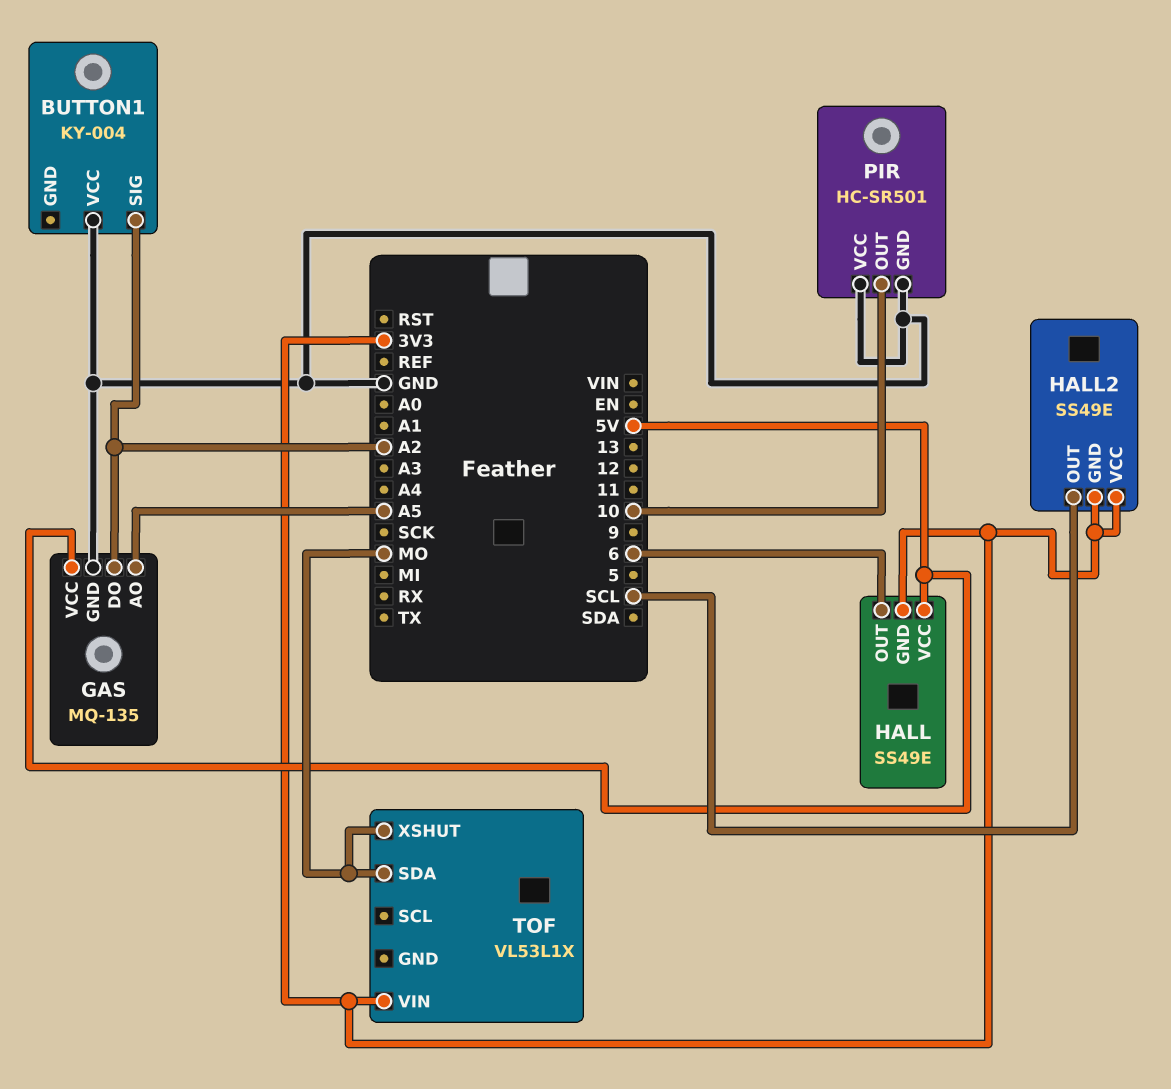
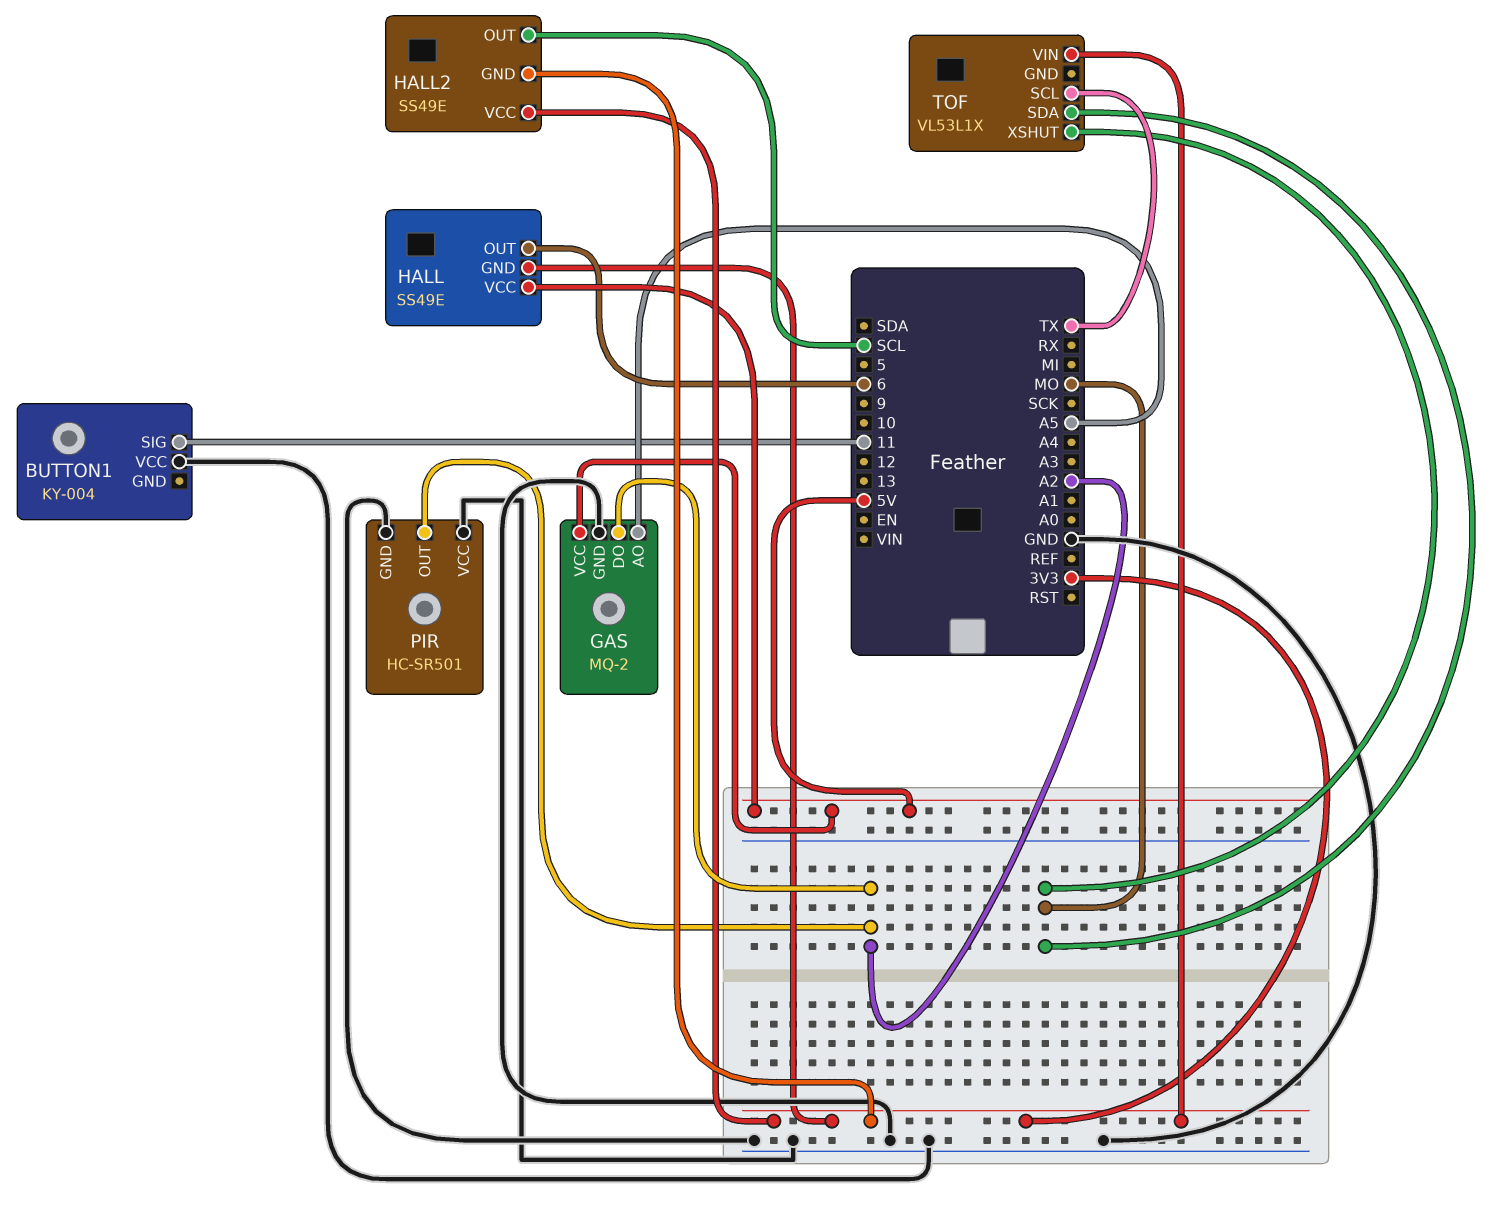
BUTTON1 pin SIG: A2 -> 11
GAS: MQ-135 -> MQ-2
PIR pin OUT: 10 -> A2
TOF pin SCL: none -> TX

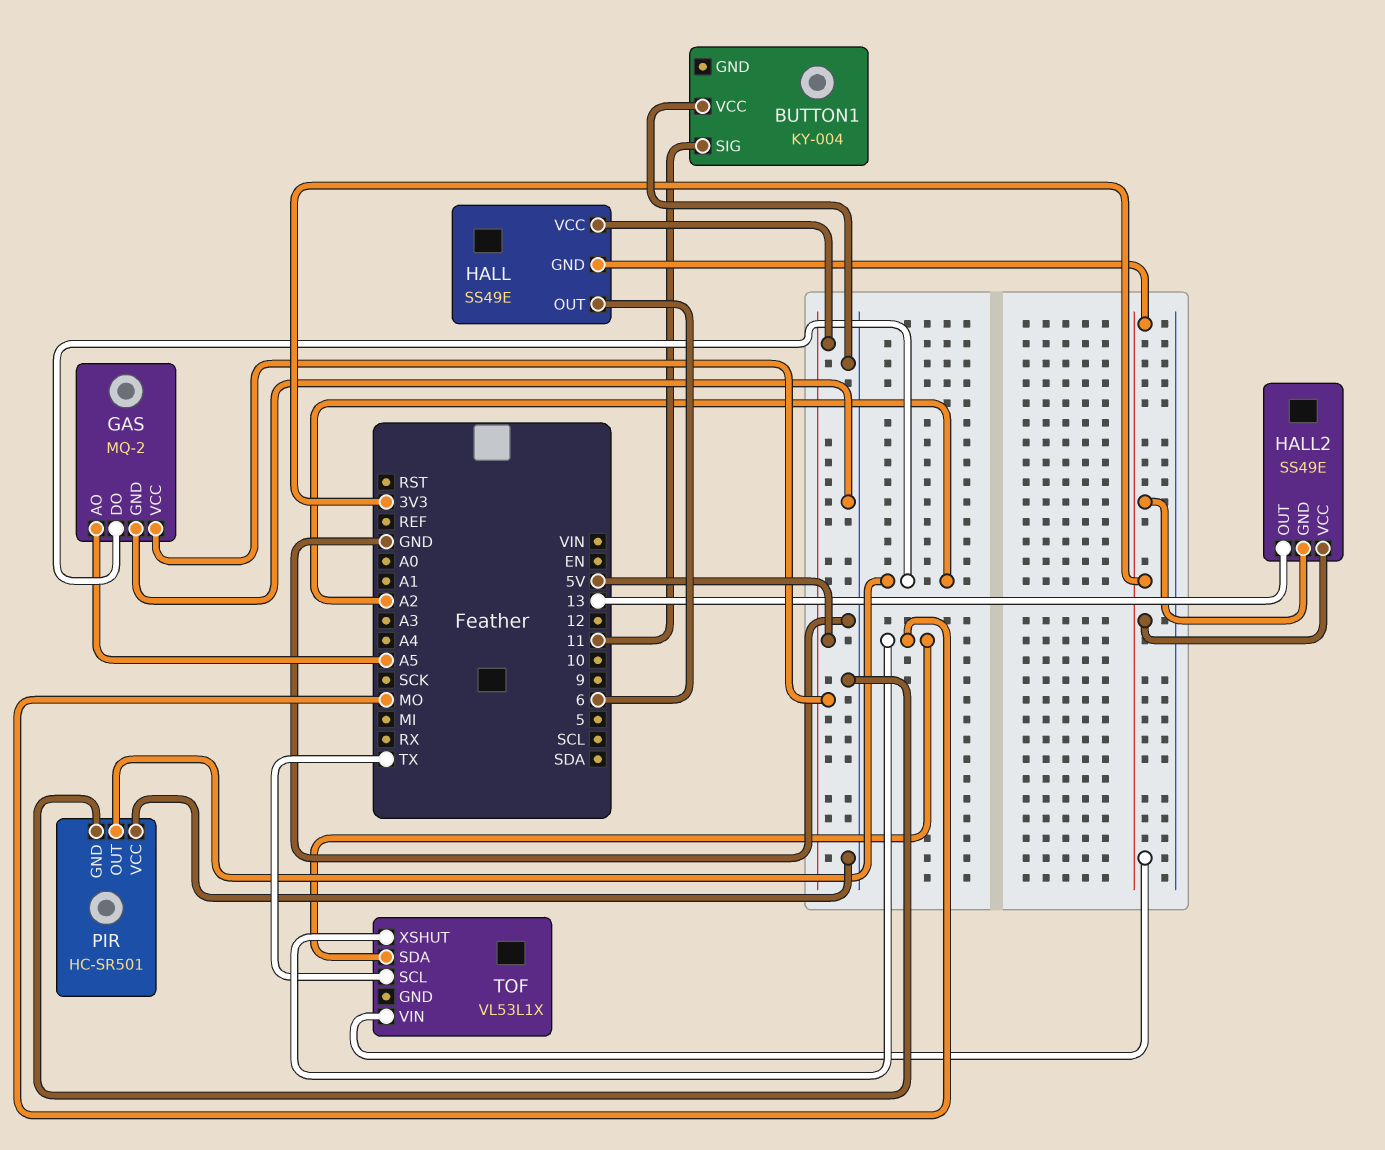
HALL2 pin OUT: SCL -> 13

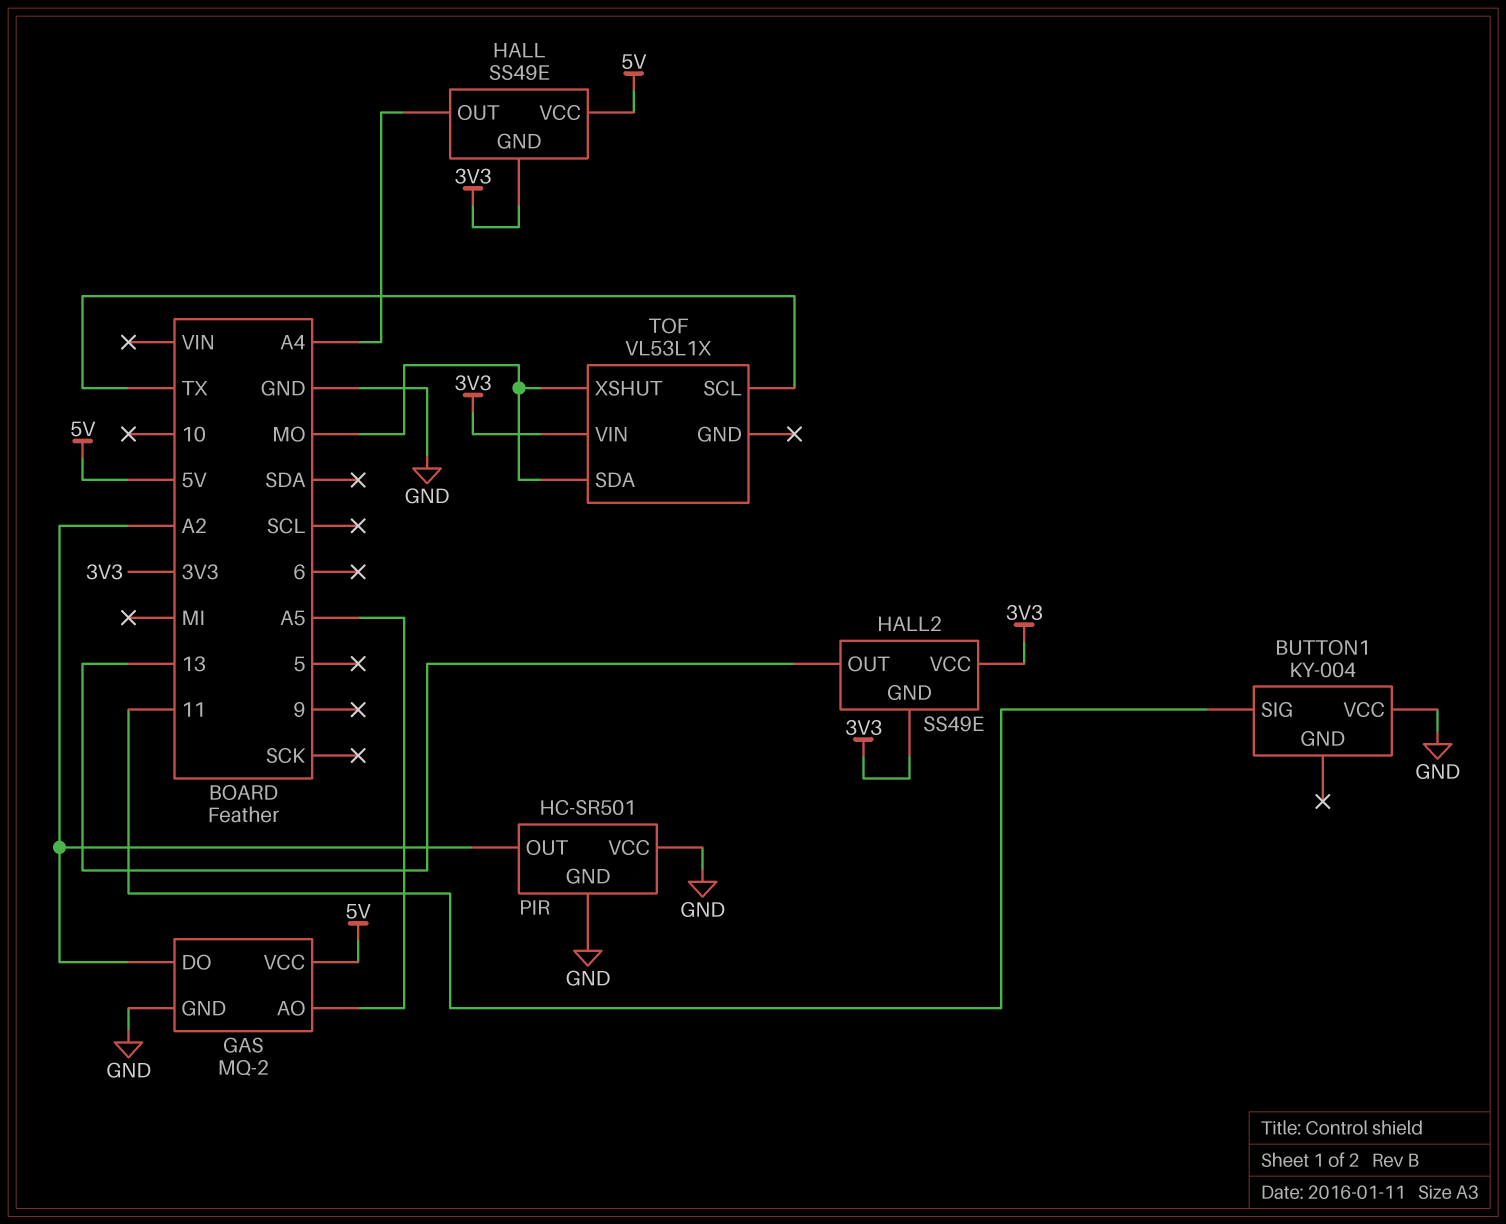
HALL pin OUT: 6 -> A4

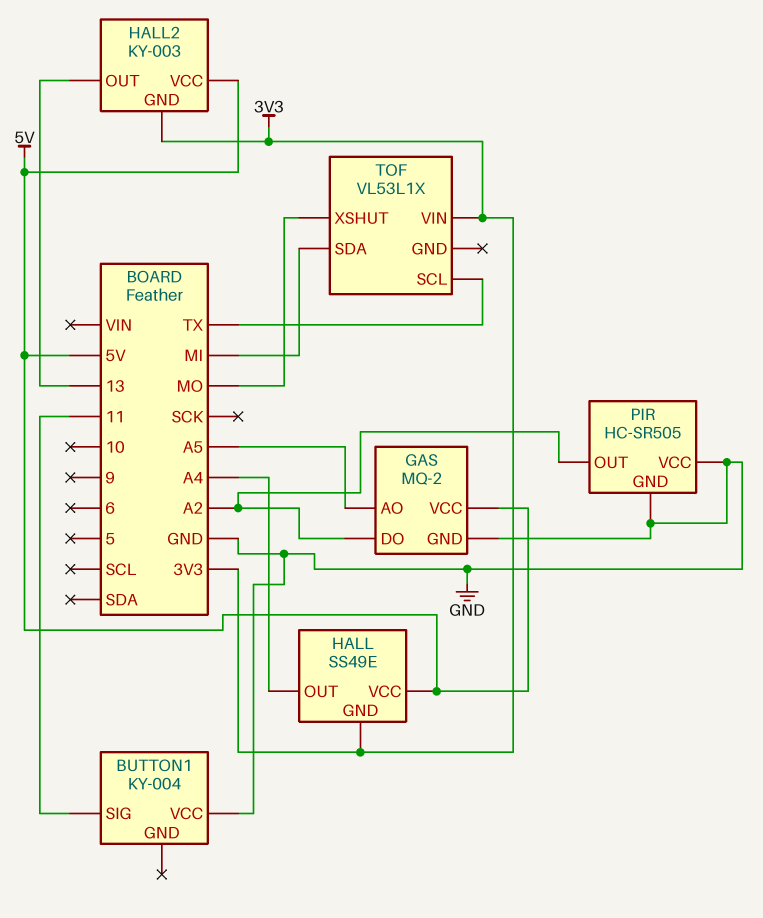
HALL2: SS49E -> KY-003
HALL2 pin VCC: 3V3 -> 5V
PIR: HC-SR501 -> HC-SR505
TOF pin SDA: MO -> MI

